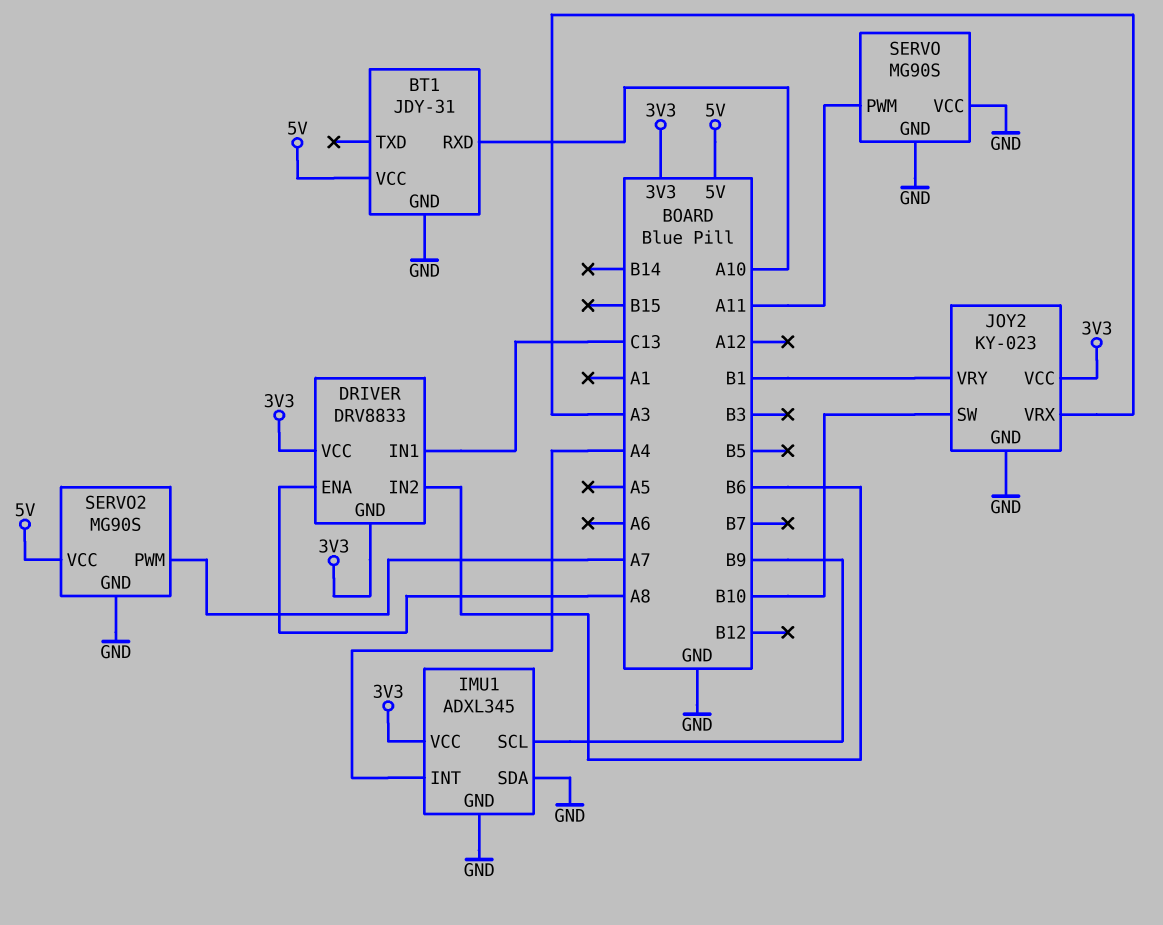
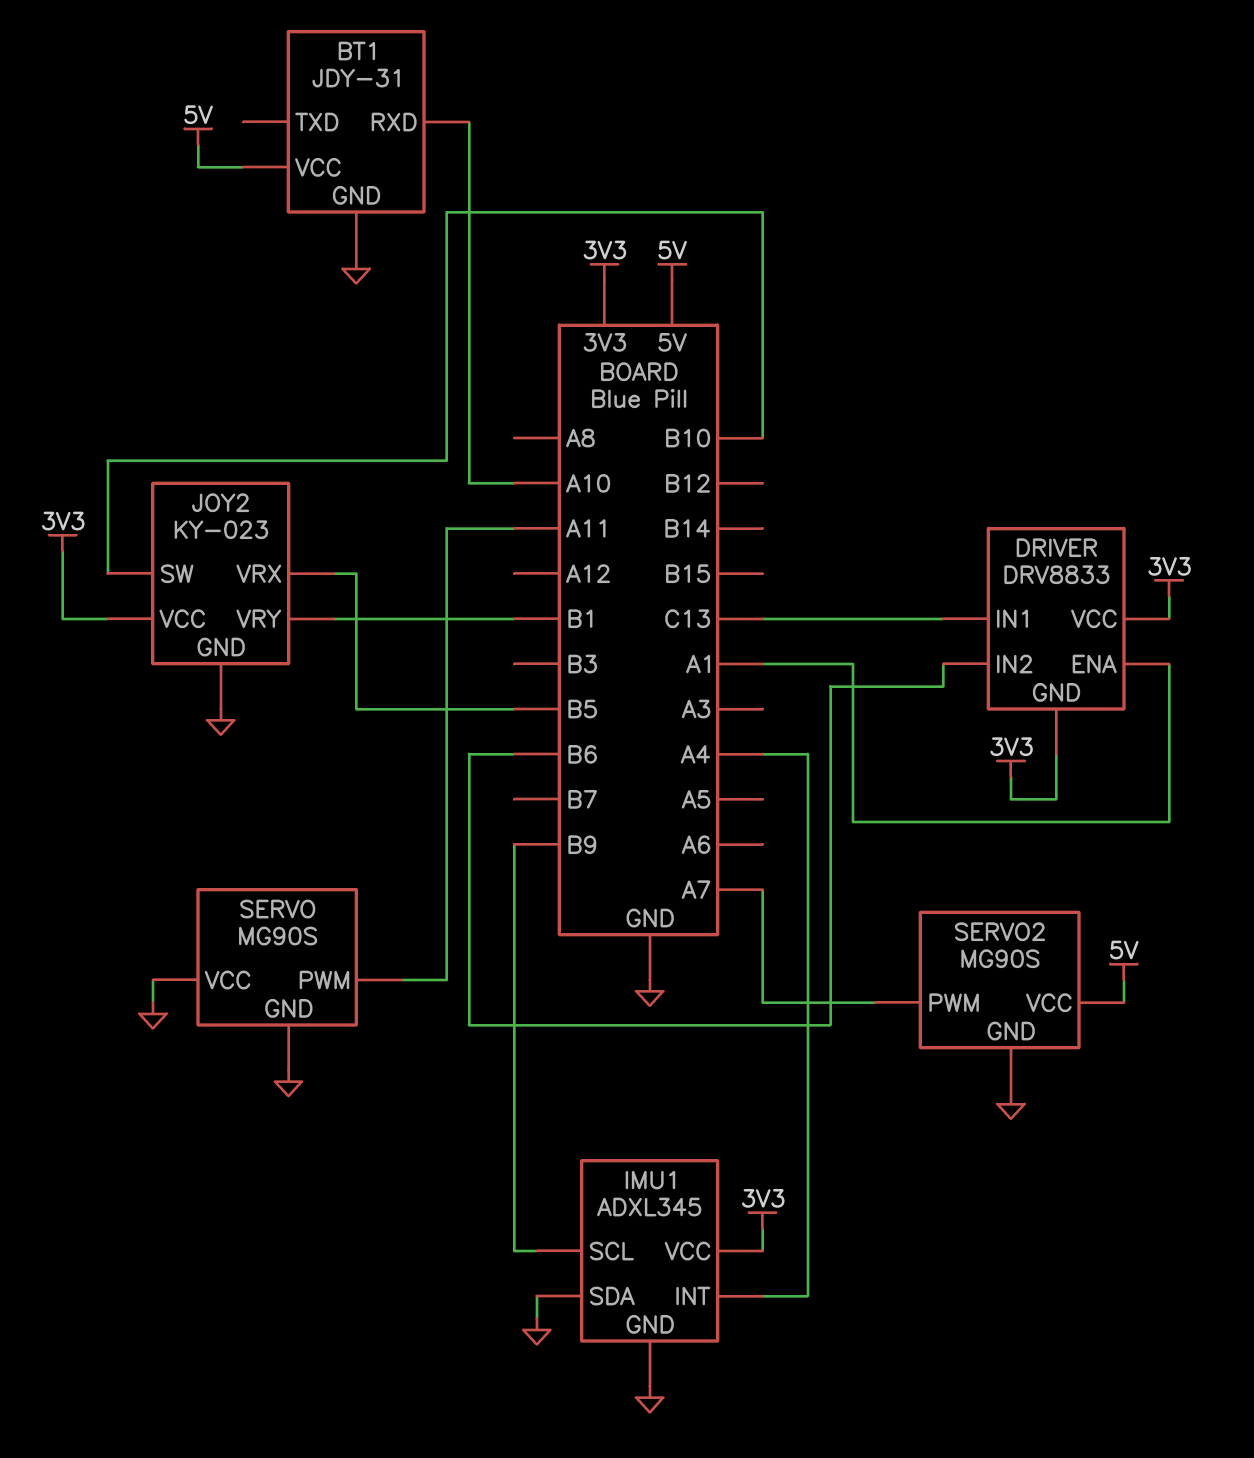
DRIVER pin ENA: A8 -> A1
JOY2 pin VRX: A3 -> B5

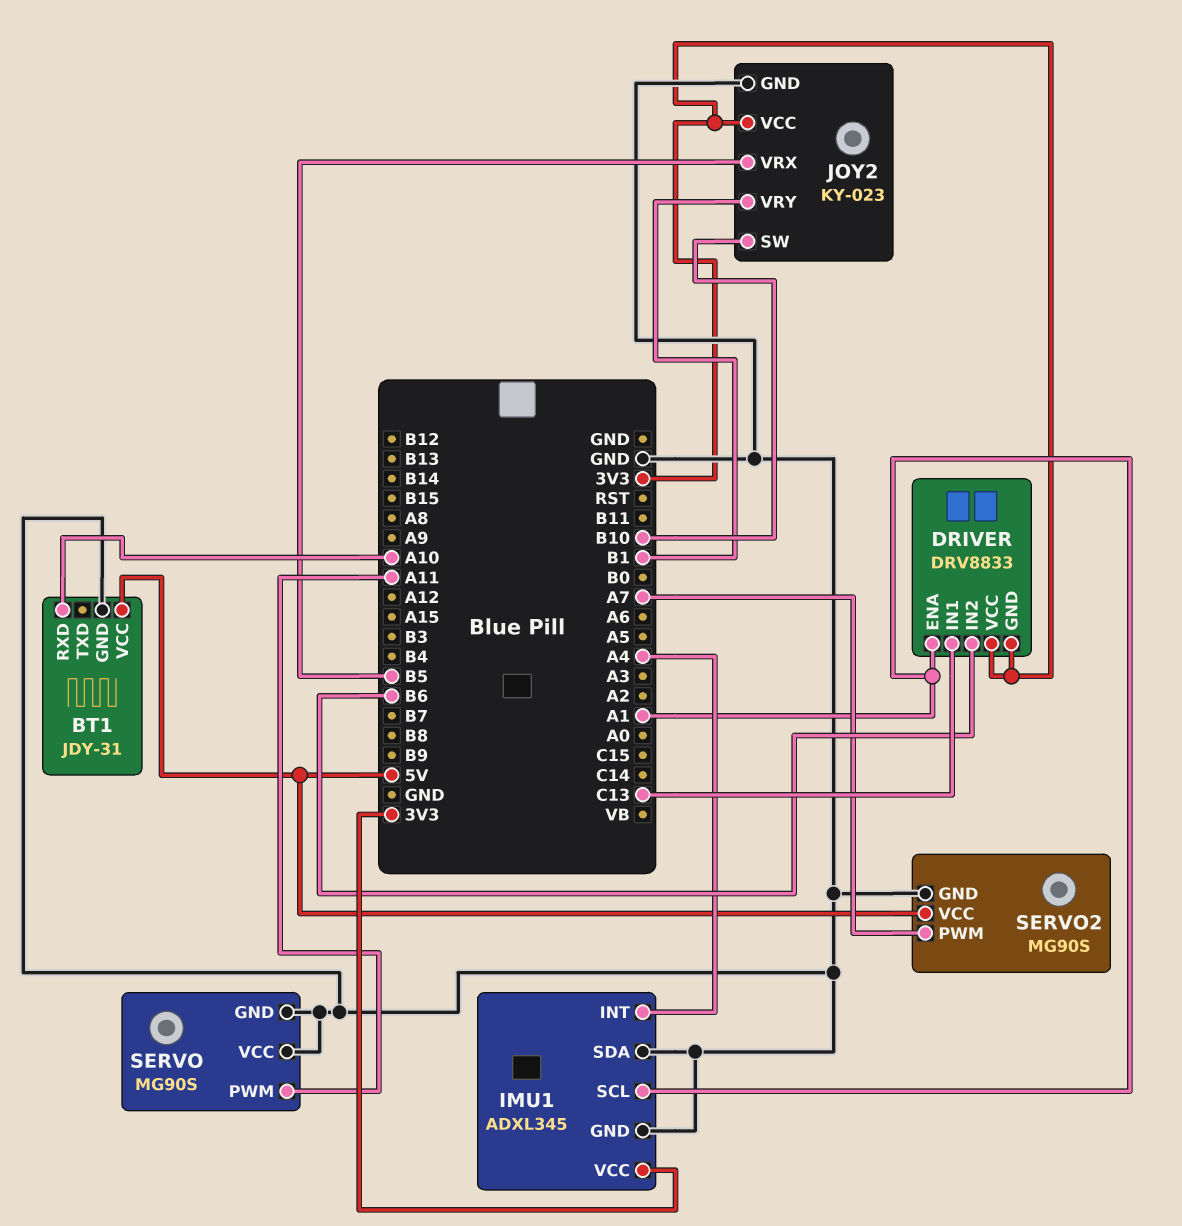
IMU1 pin SCL: B9 -> A1

